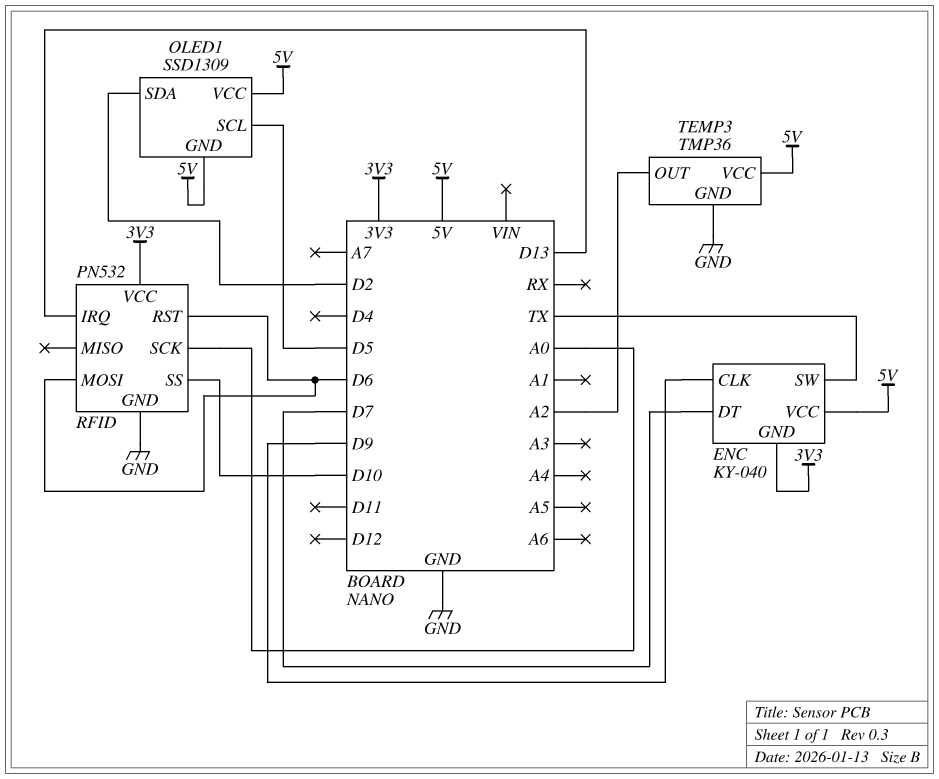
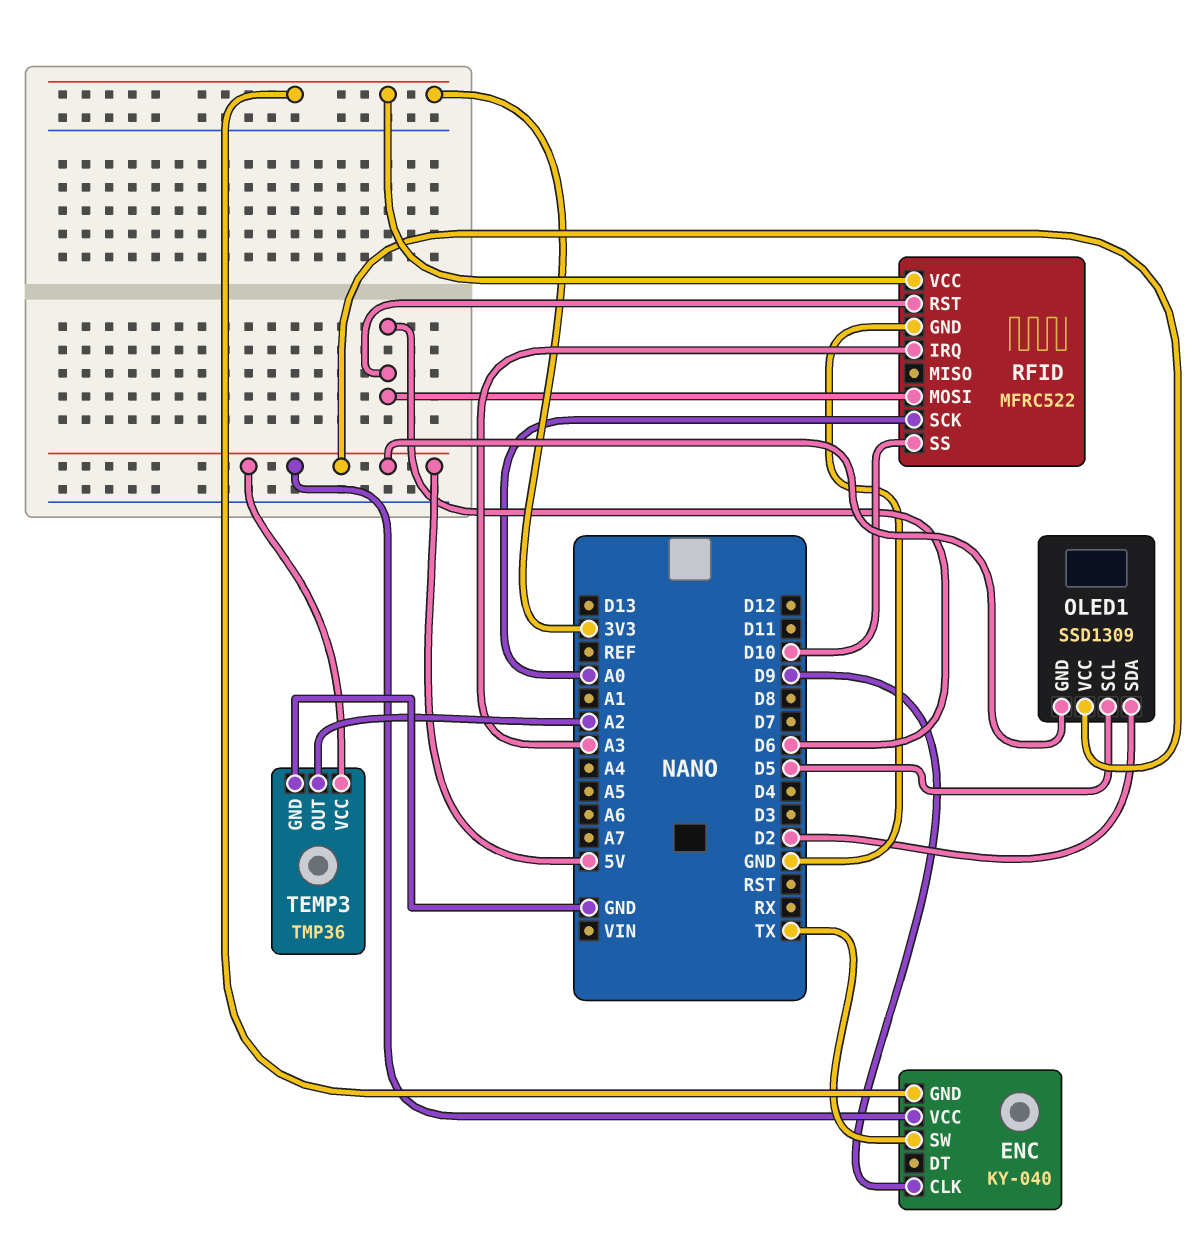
ENC pin DT: D7 -> none
RFID: PN532 -> MFRC522
RFID pin IRQ: D13 -> A3

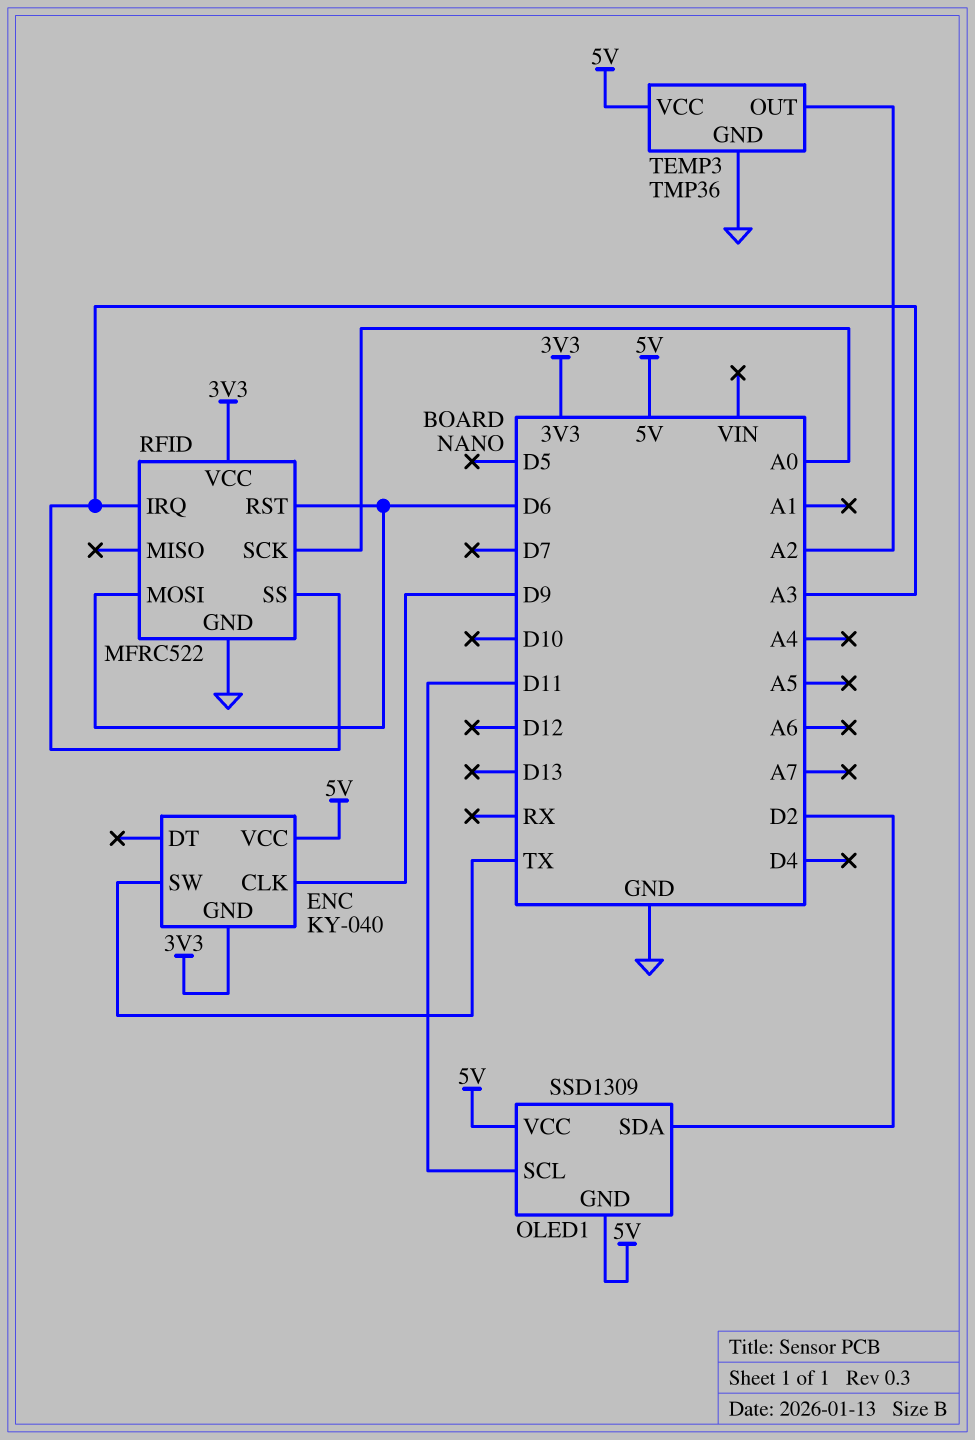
OLED1 pin SCL: D5 -> D11
RFID pin SS: D10 -> A3

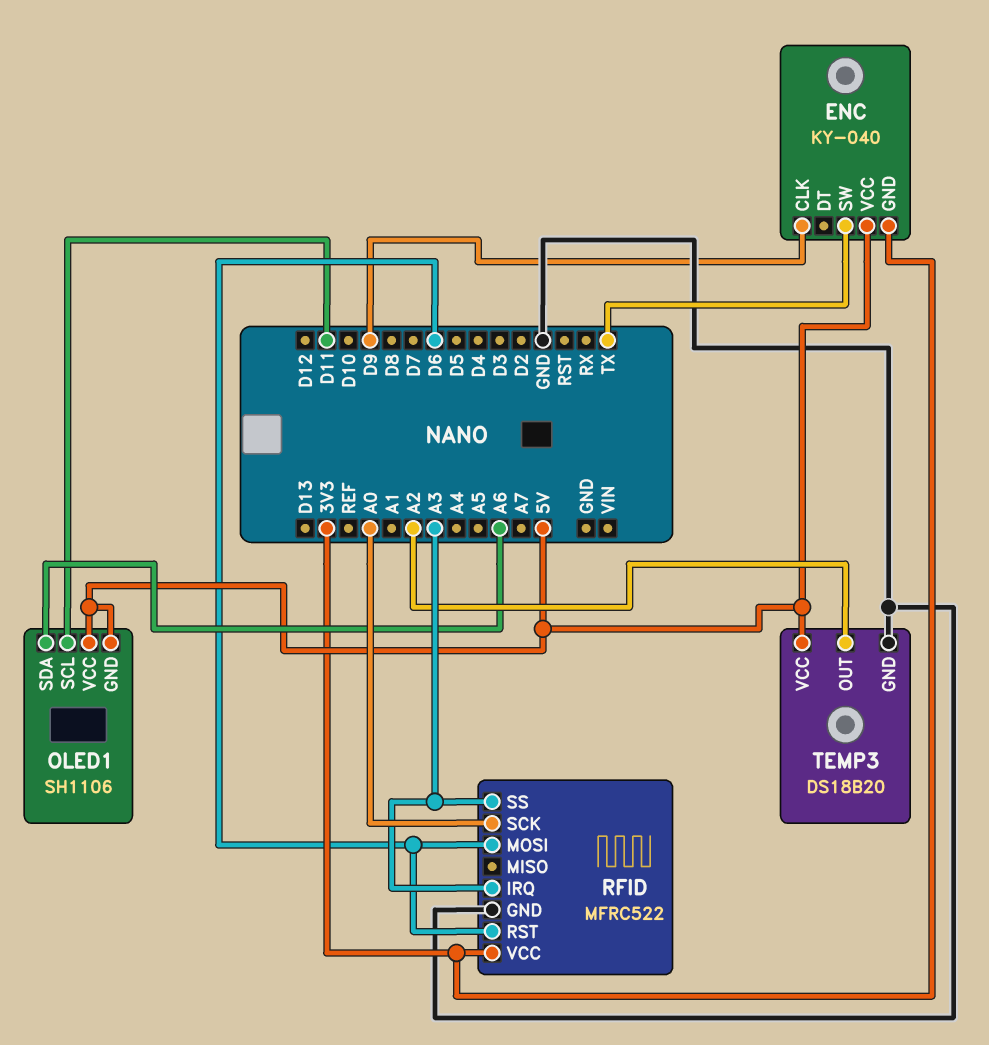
OLED1: SSD1309 -> SH1106
OLED1 pin SDA: D2 -> A6
TEMP3: TMP36 -> DS18B20

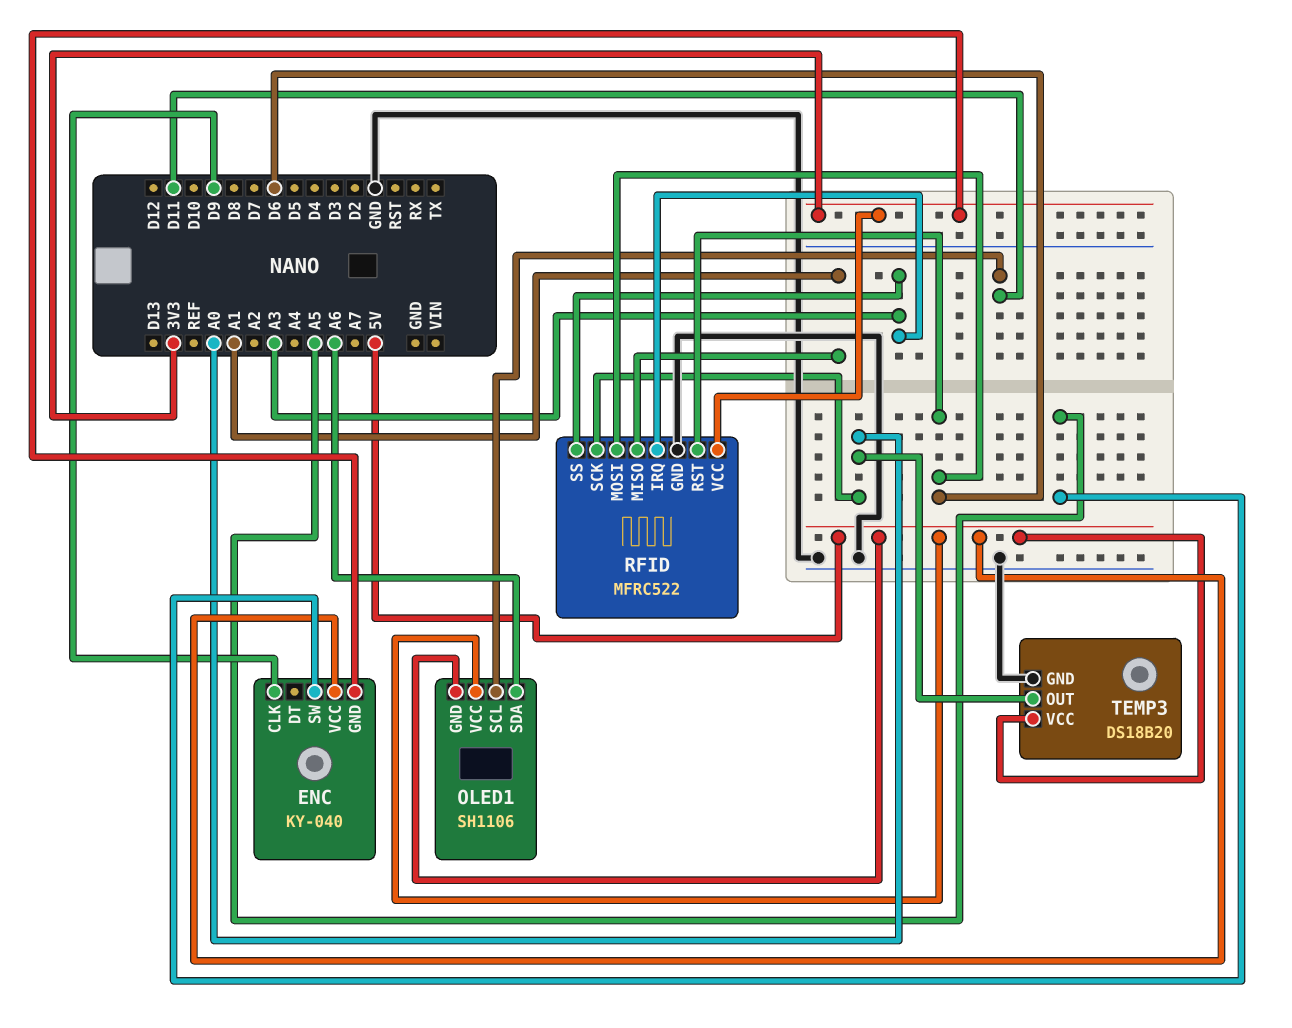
ENC pin SW: TX -> A5
RFID pin MISO: none -> A1
TEMP3 pin OUT: A2 -> A0

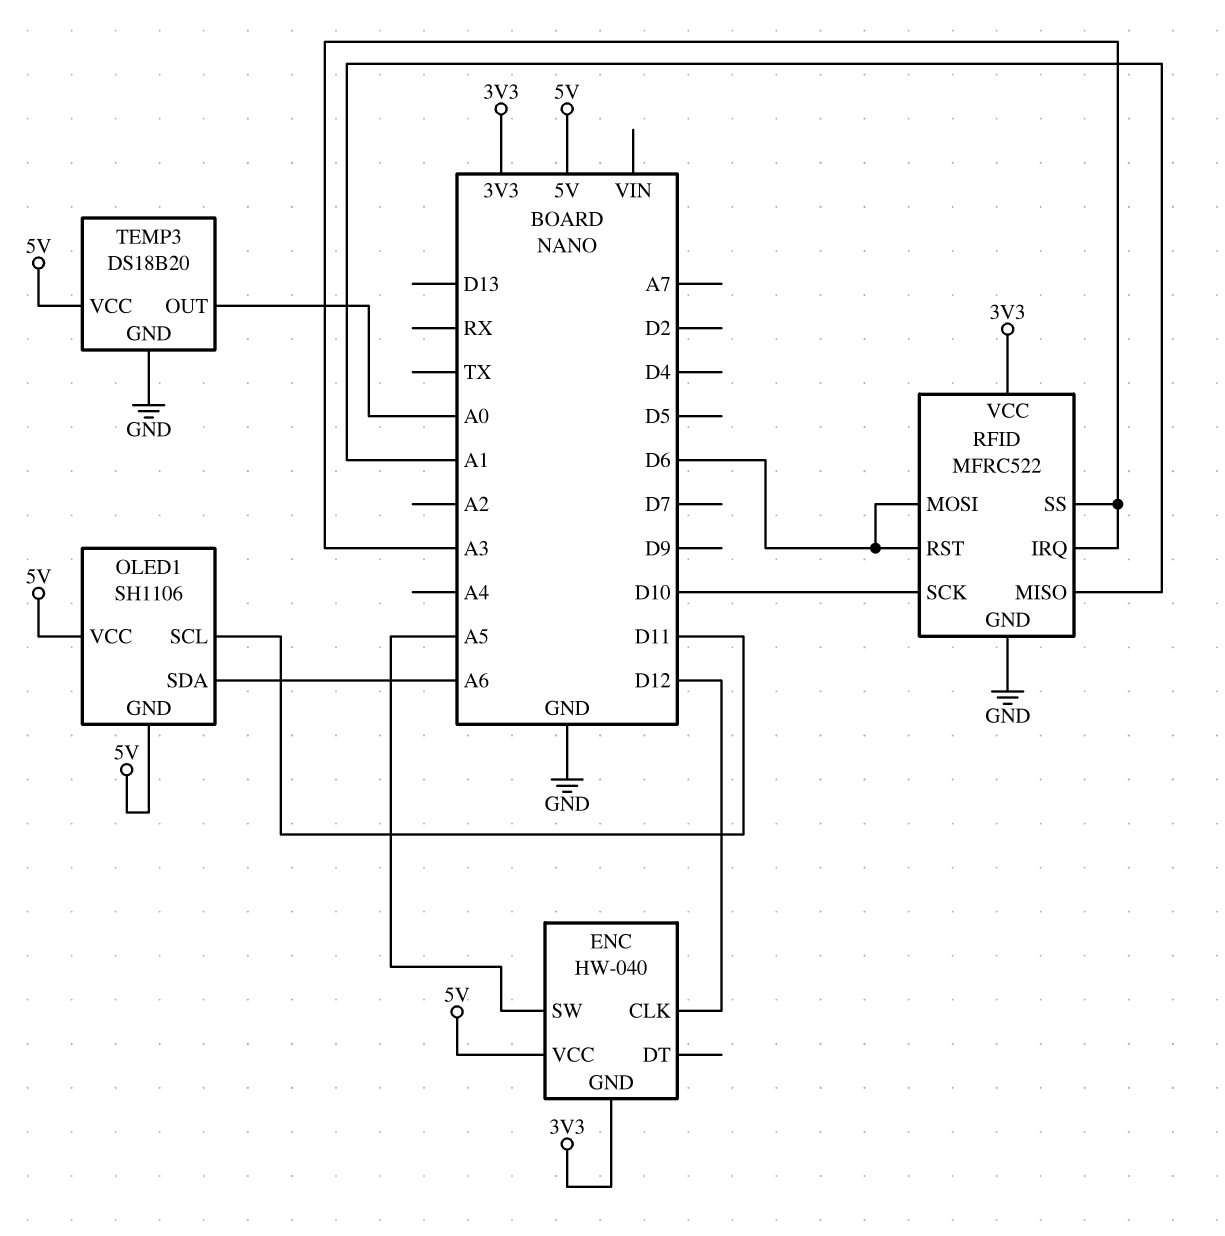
ENC: KY-040 -> HW-040
ENC pin CLK: D9 -> D12
RFID pin SCK: A0 -> D10

